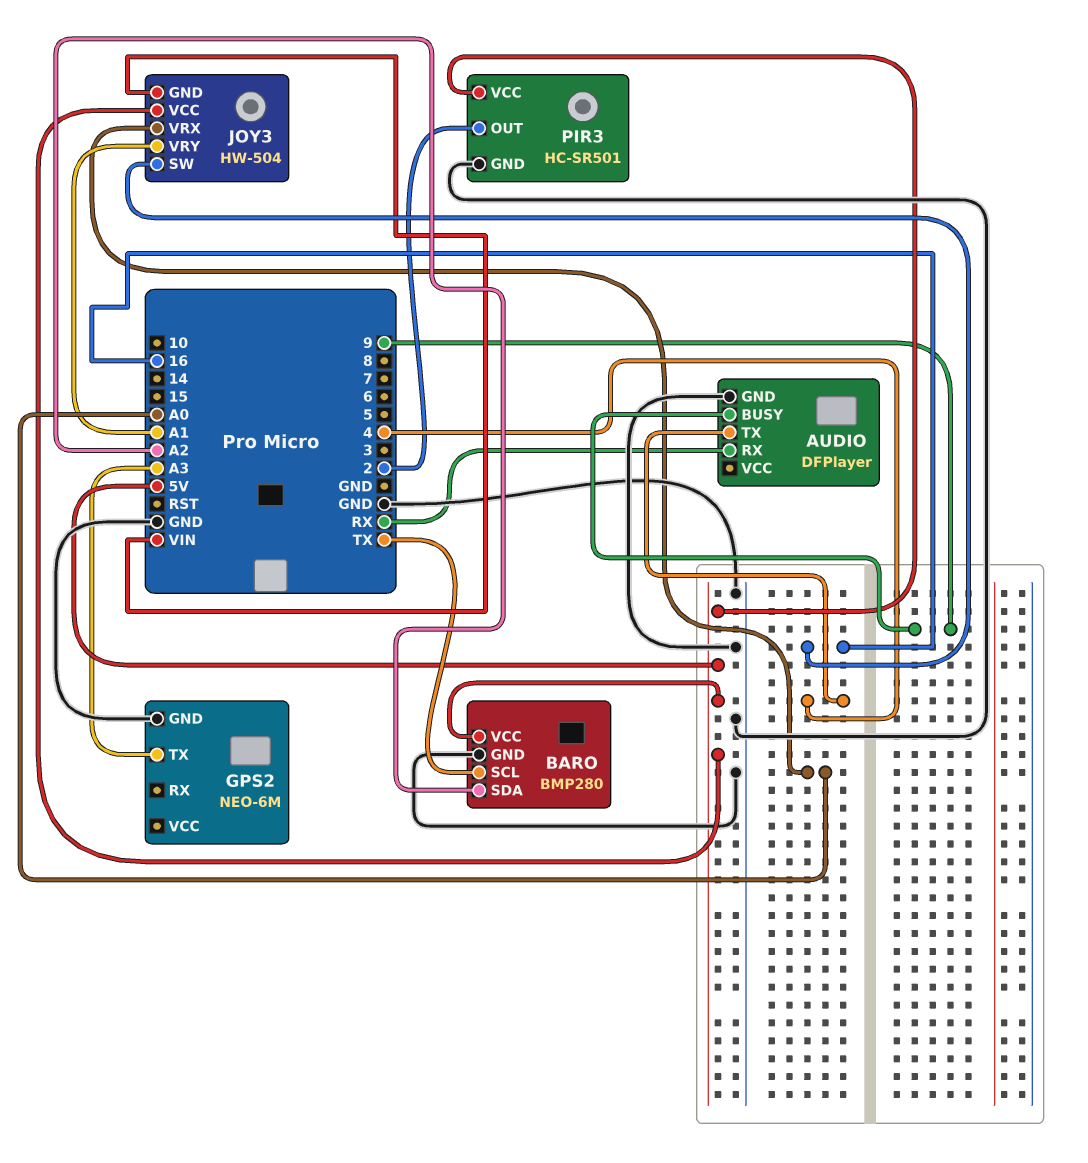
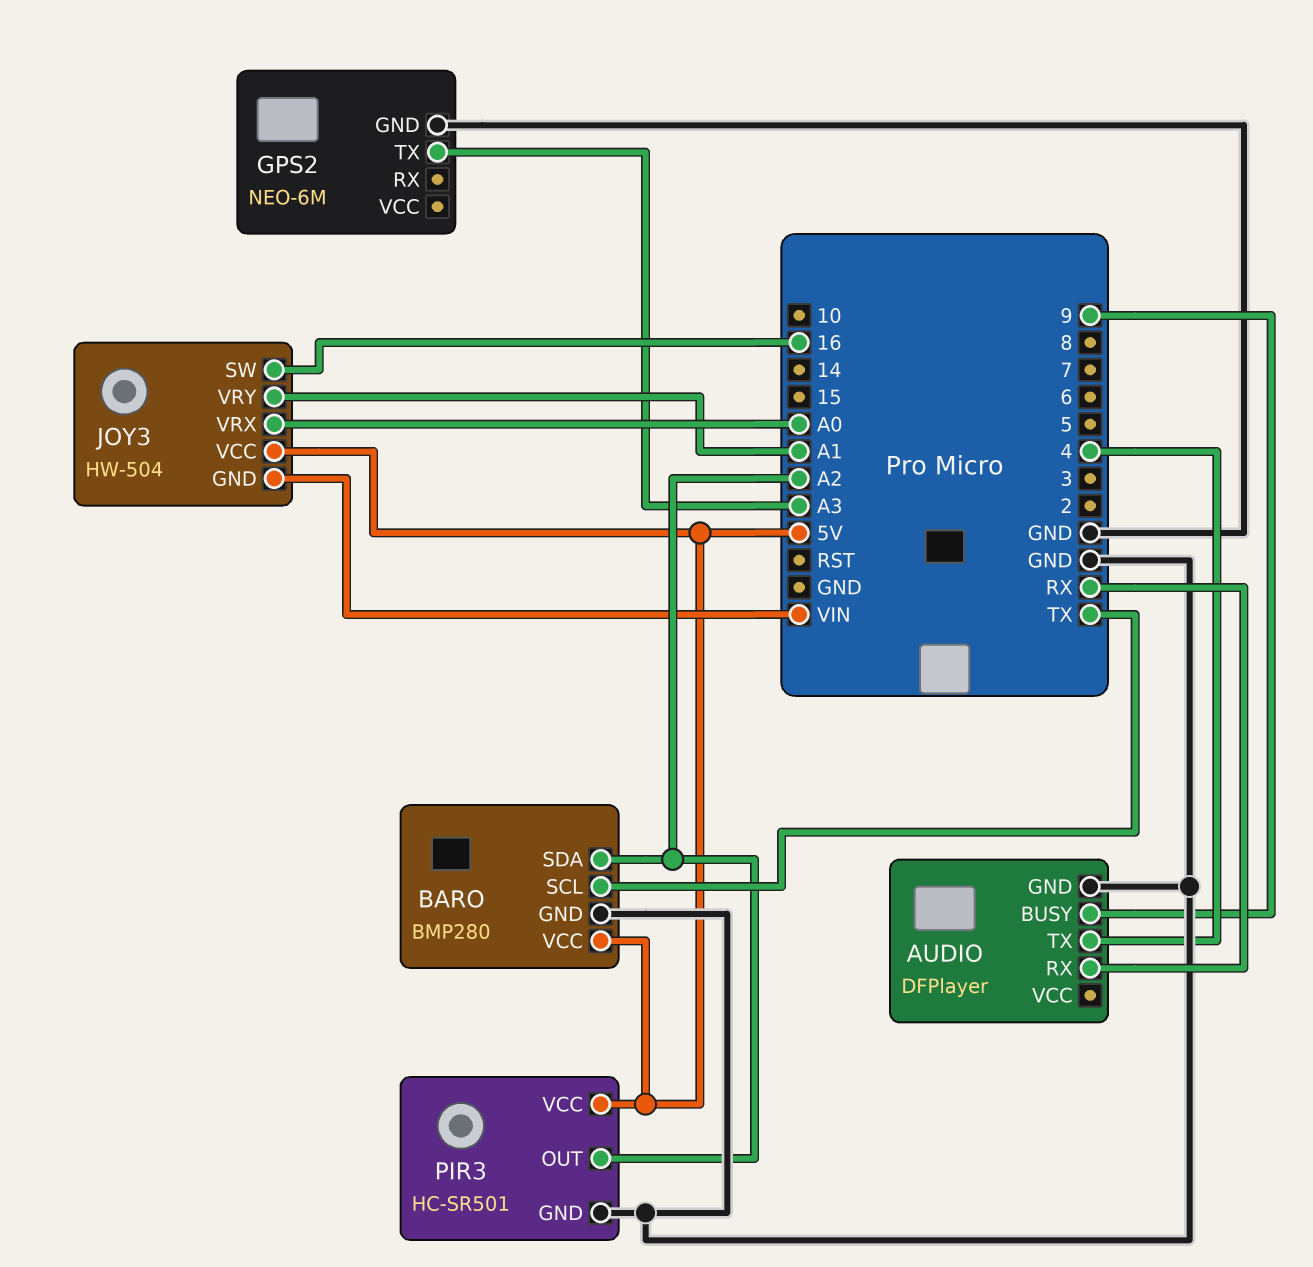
PIR3 pin OUT: 2 -> A2

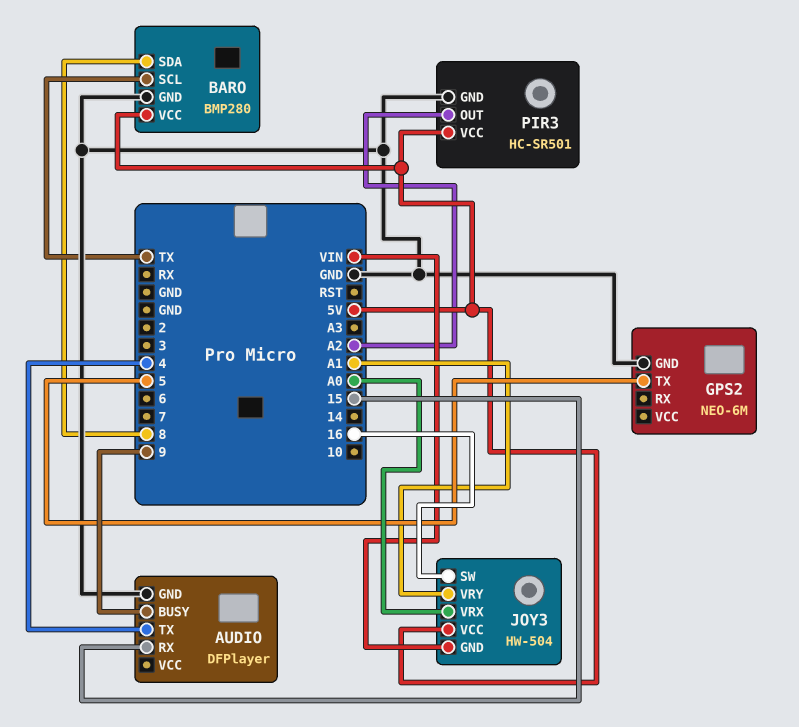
AUDIO pin RX: RX -> 15
BARO pin SDA: A2 -> 8
GPS2 pin TX: A3 -> 5

